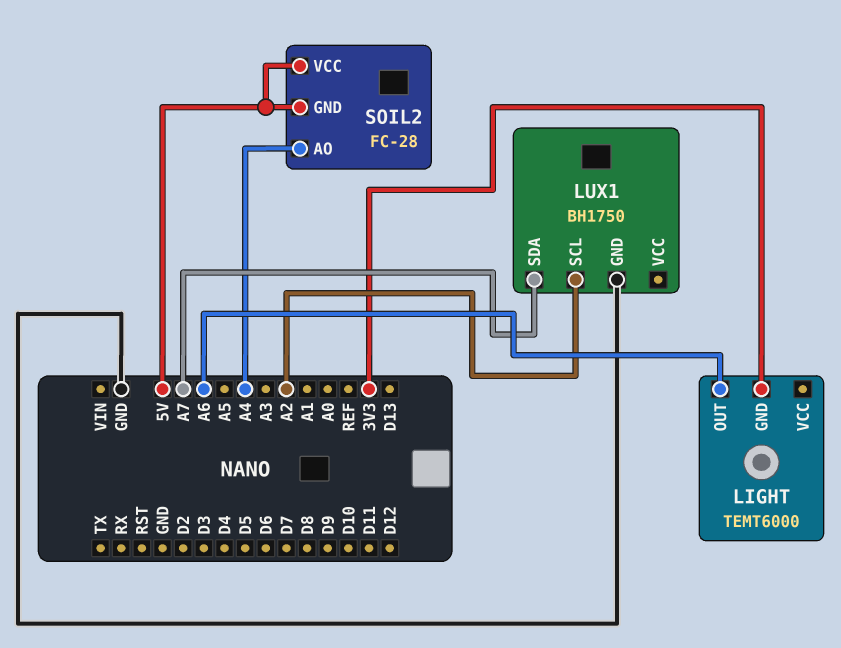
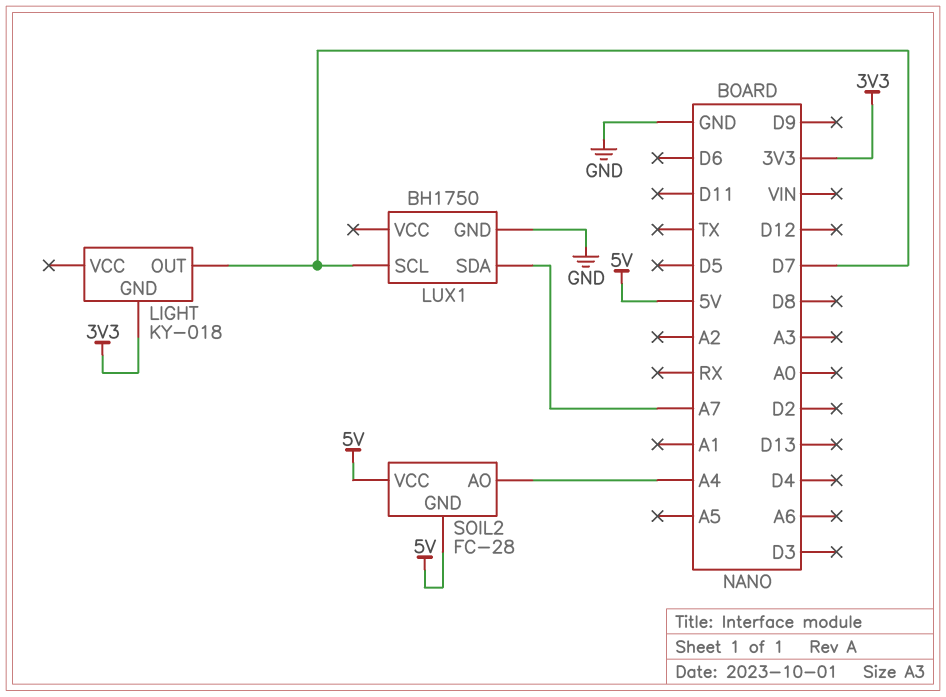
LIGHT: TEMT6000 -> KY-018
LIGHT pin OUT: A6 -> D7
LUX1 pin SCL: A2 -> D7

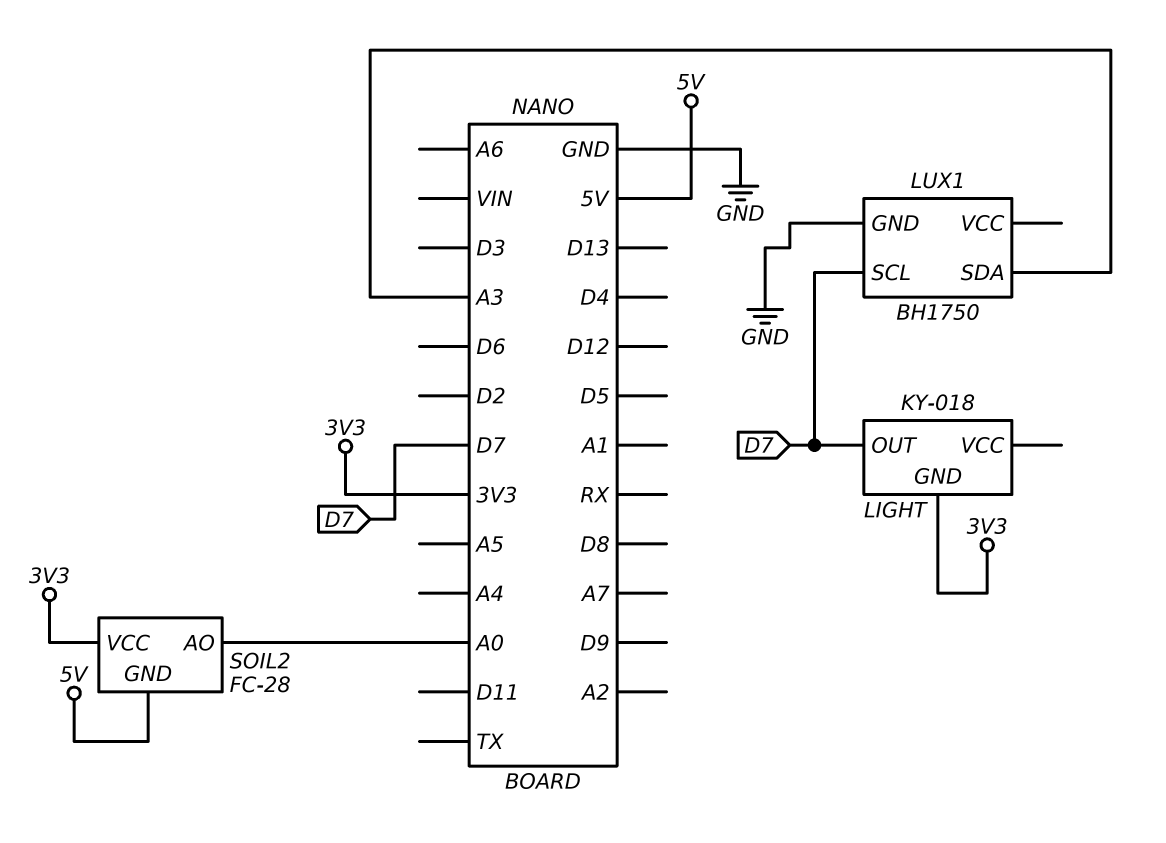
LUX1 pin SDA: A7 -> A3
SOIL2 pin AO: A4 -> A0
SOIL2 pin VCC: 5V -> 3V3

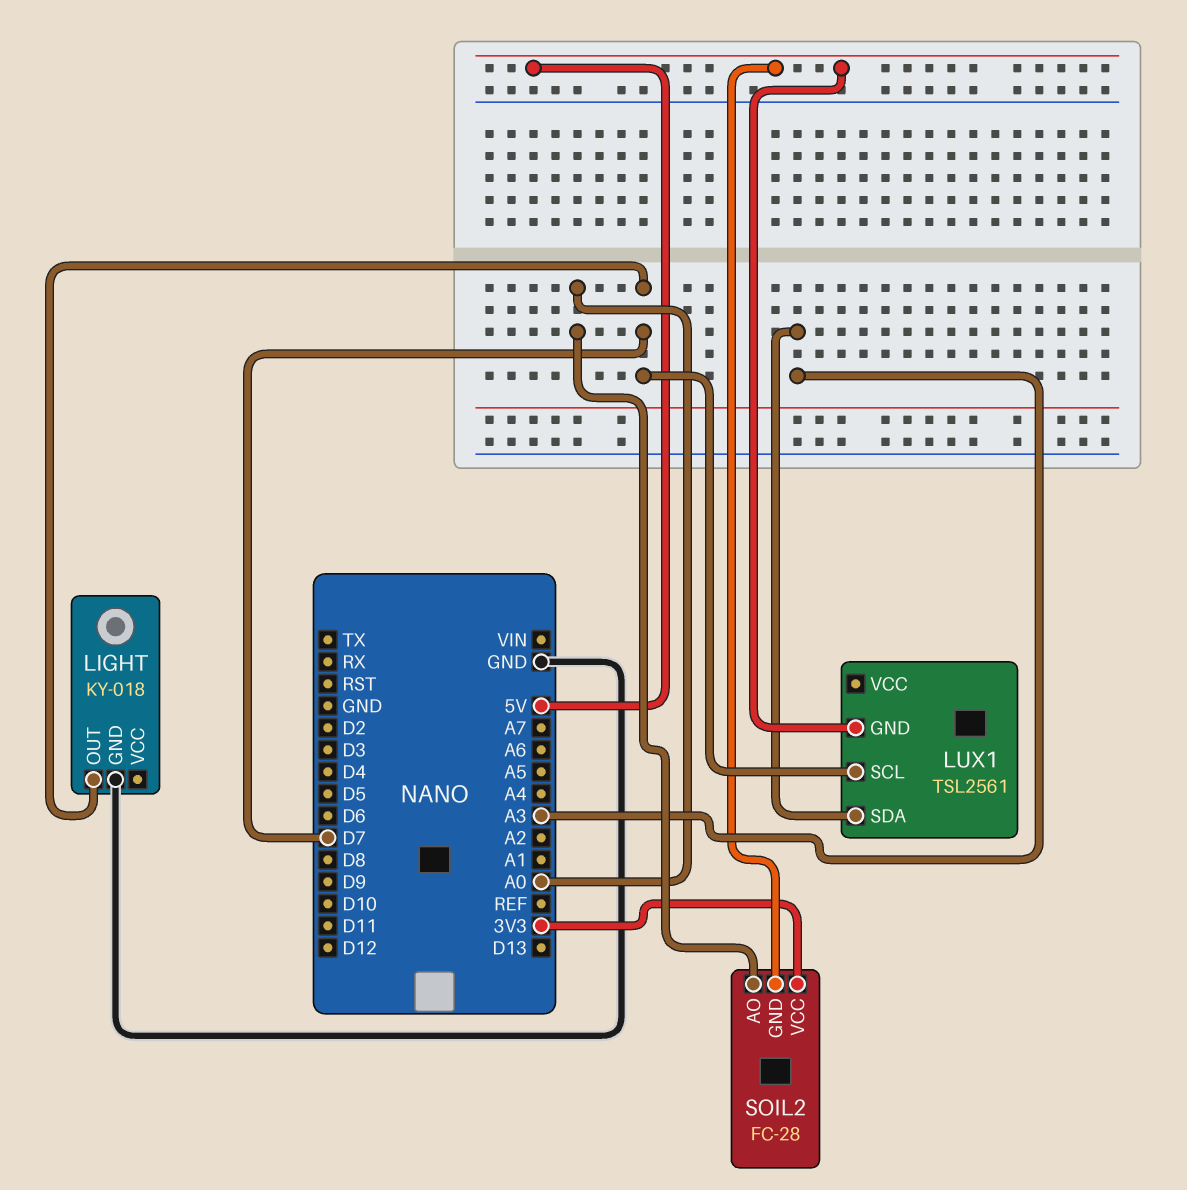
LIGHT pin GND: 3V3 -> GND
LUX1: BH1750 -> TSL2561
LUX1 pin GND: GND -> 5V

